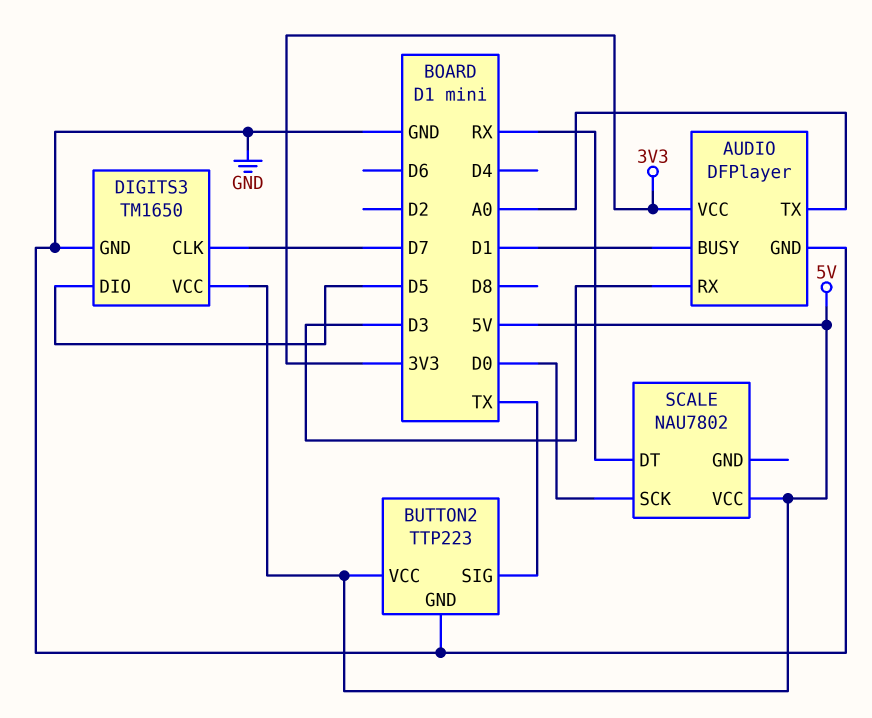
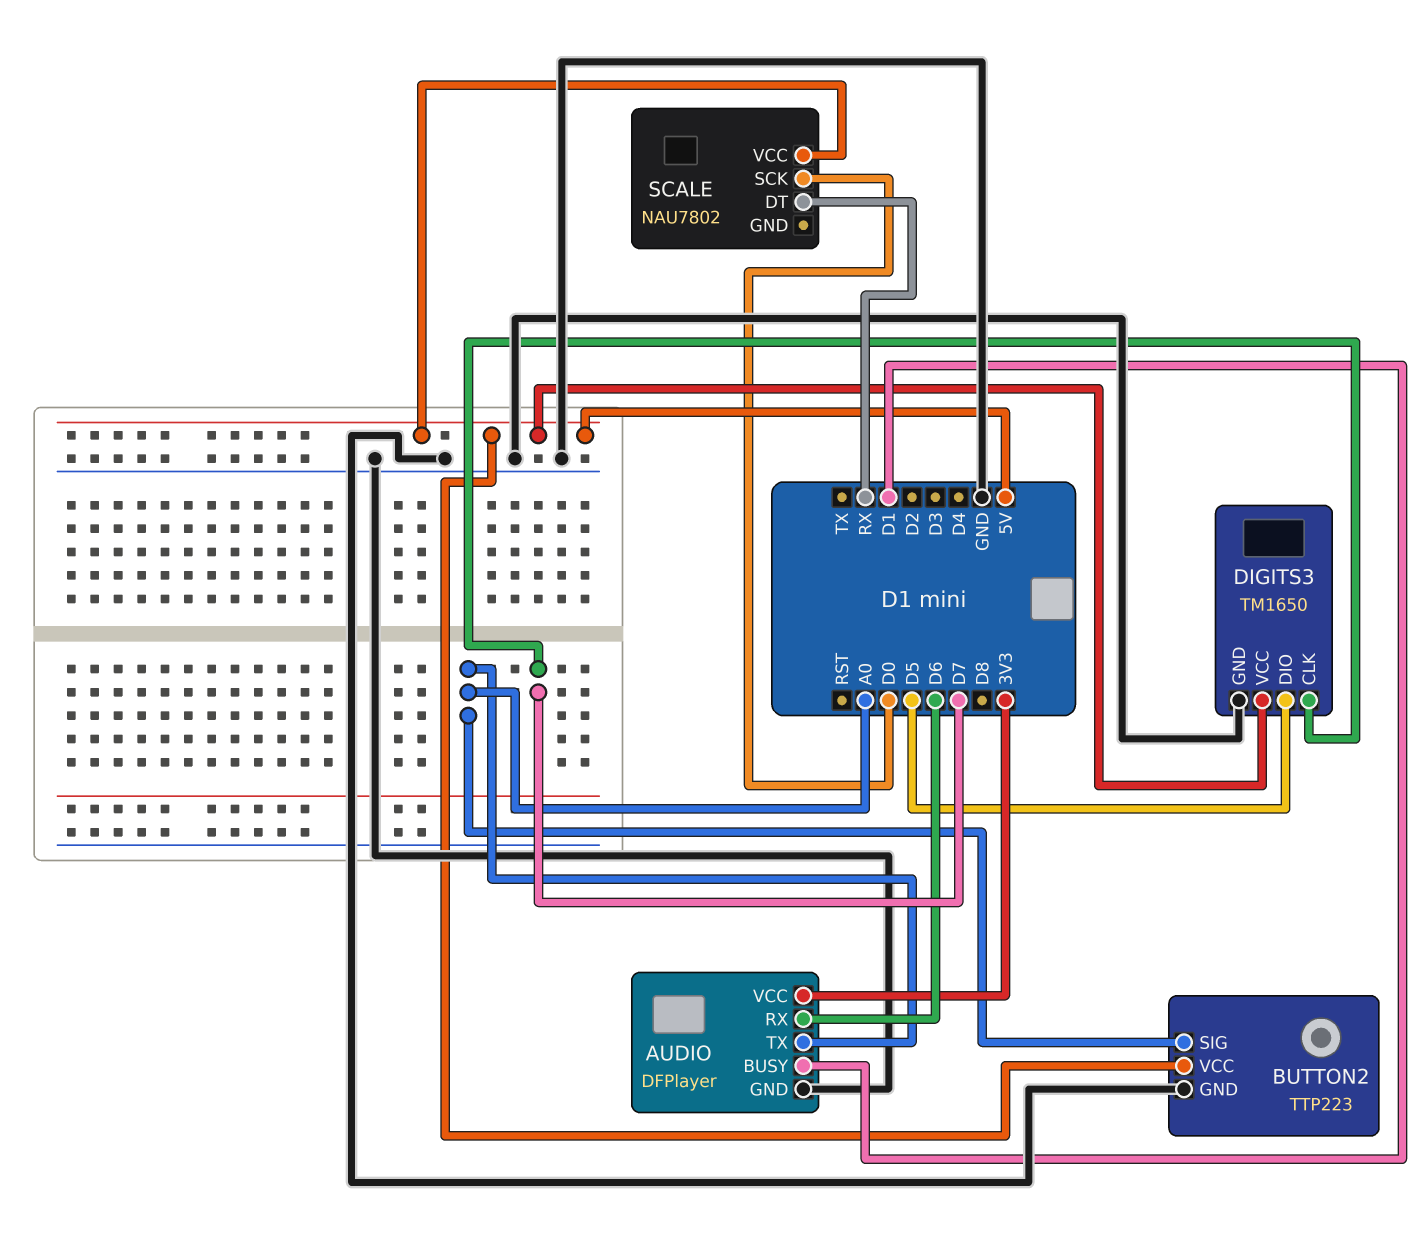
AUDIO pin RX: D3 -> D6
BUTTON2 pin SIG: TX -> A0

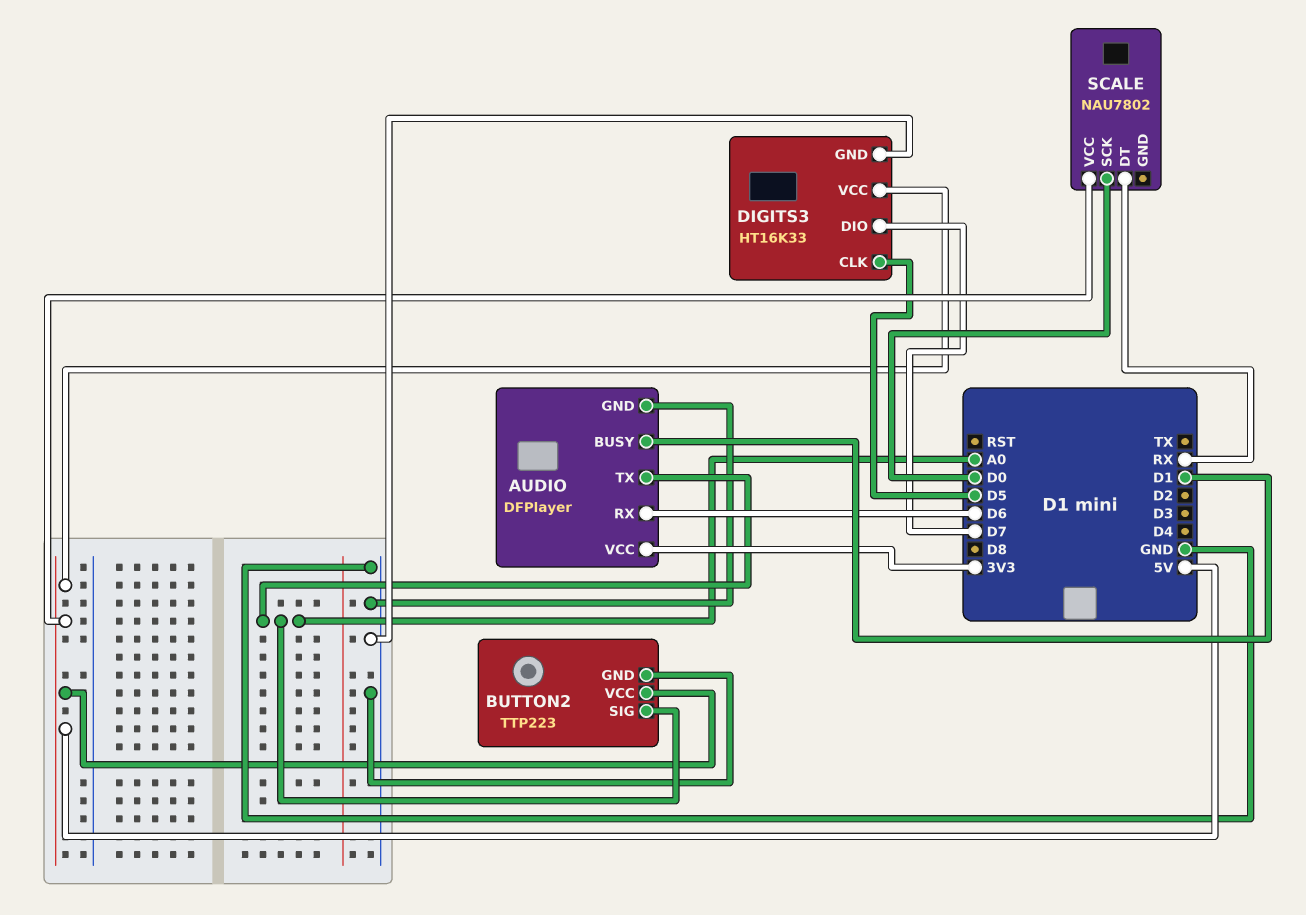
DIGITS3: TM1650 -> HT16K33
DIGITS3 pin CLK: D7 -> D5
DIGITS3 pin DIO: D5 -> D7

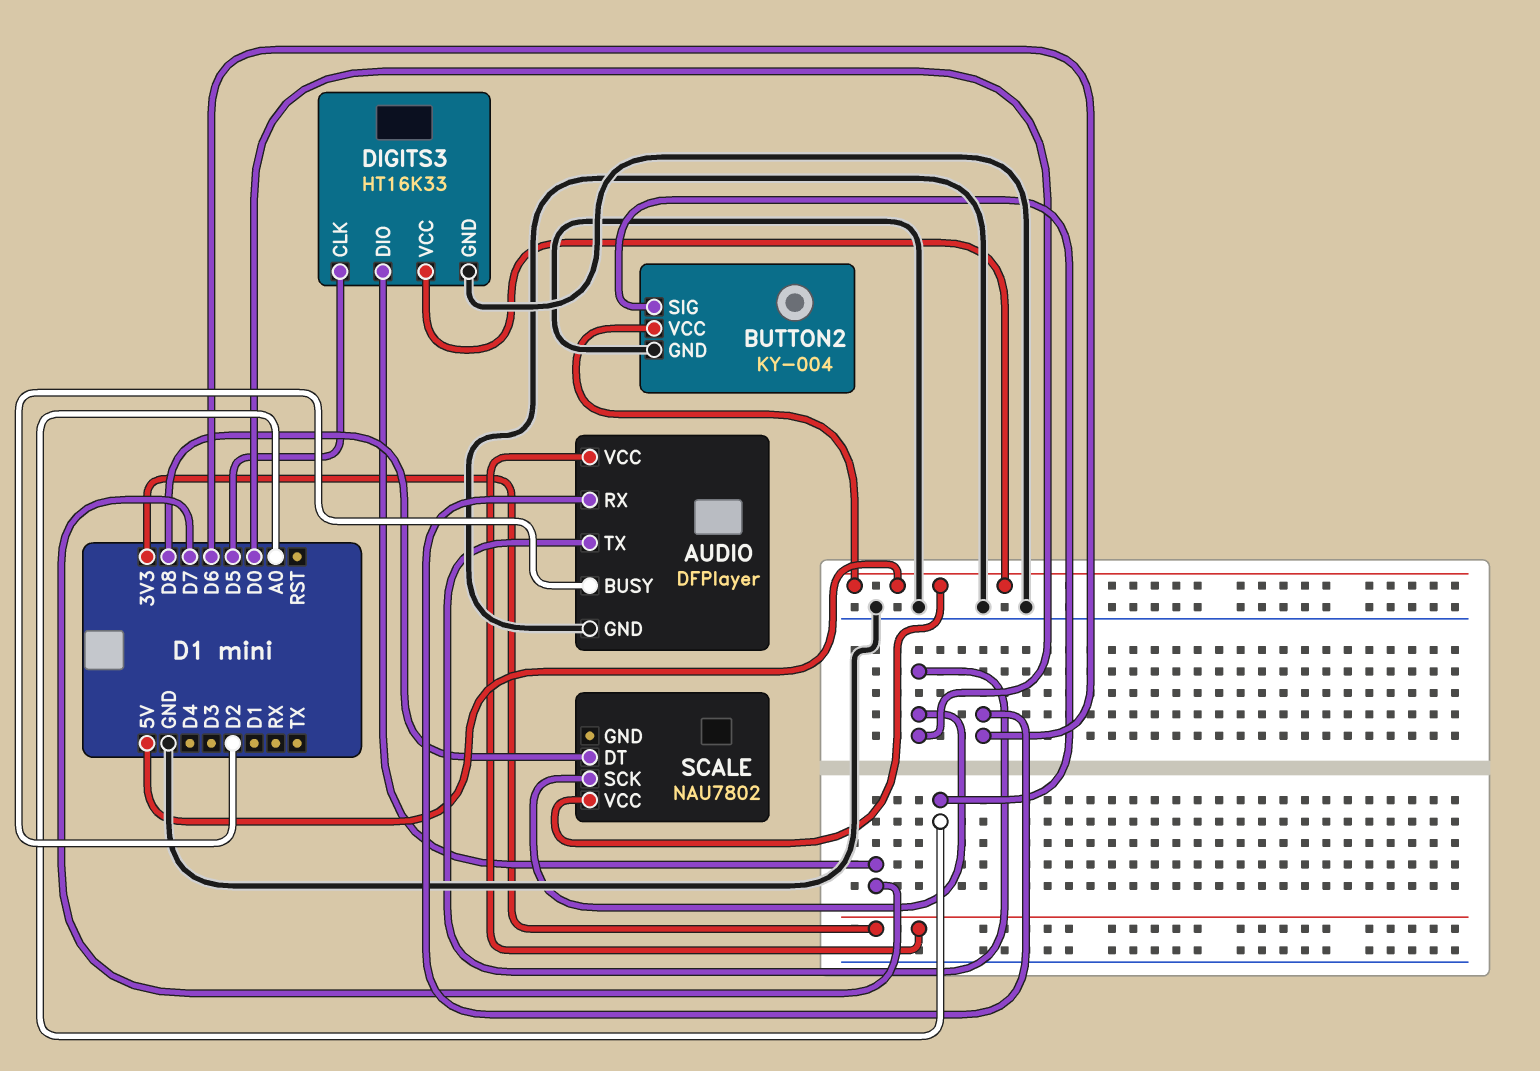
AUDIO pin BUSY: D1 -> D2
AUDIO pin TX: A0 -> D0
BUTTON2: TTP223 -> KY-004
SCALE pin DT: RX -> D8

